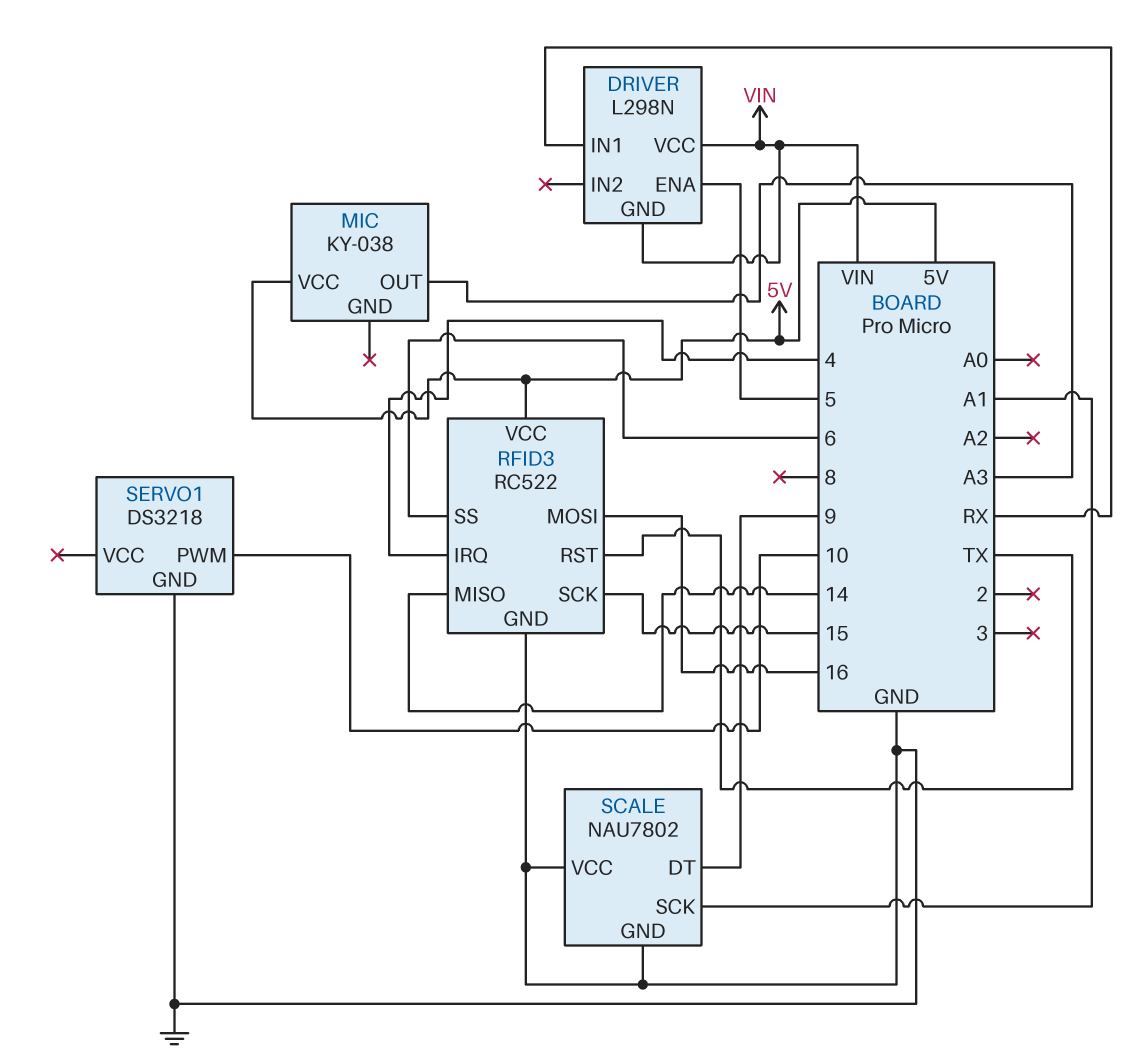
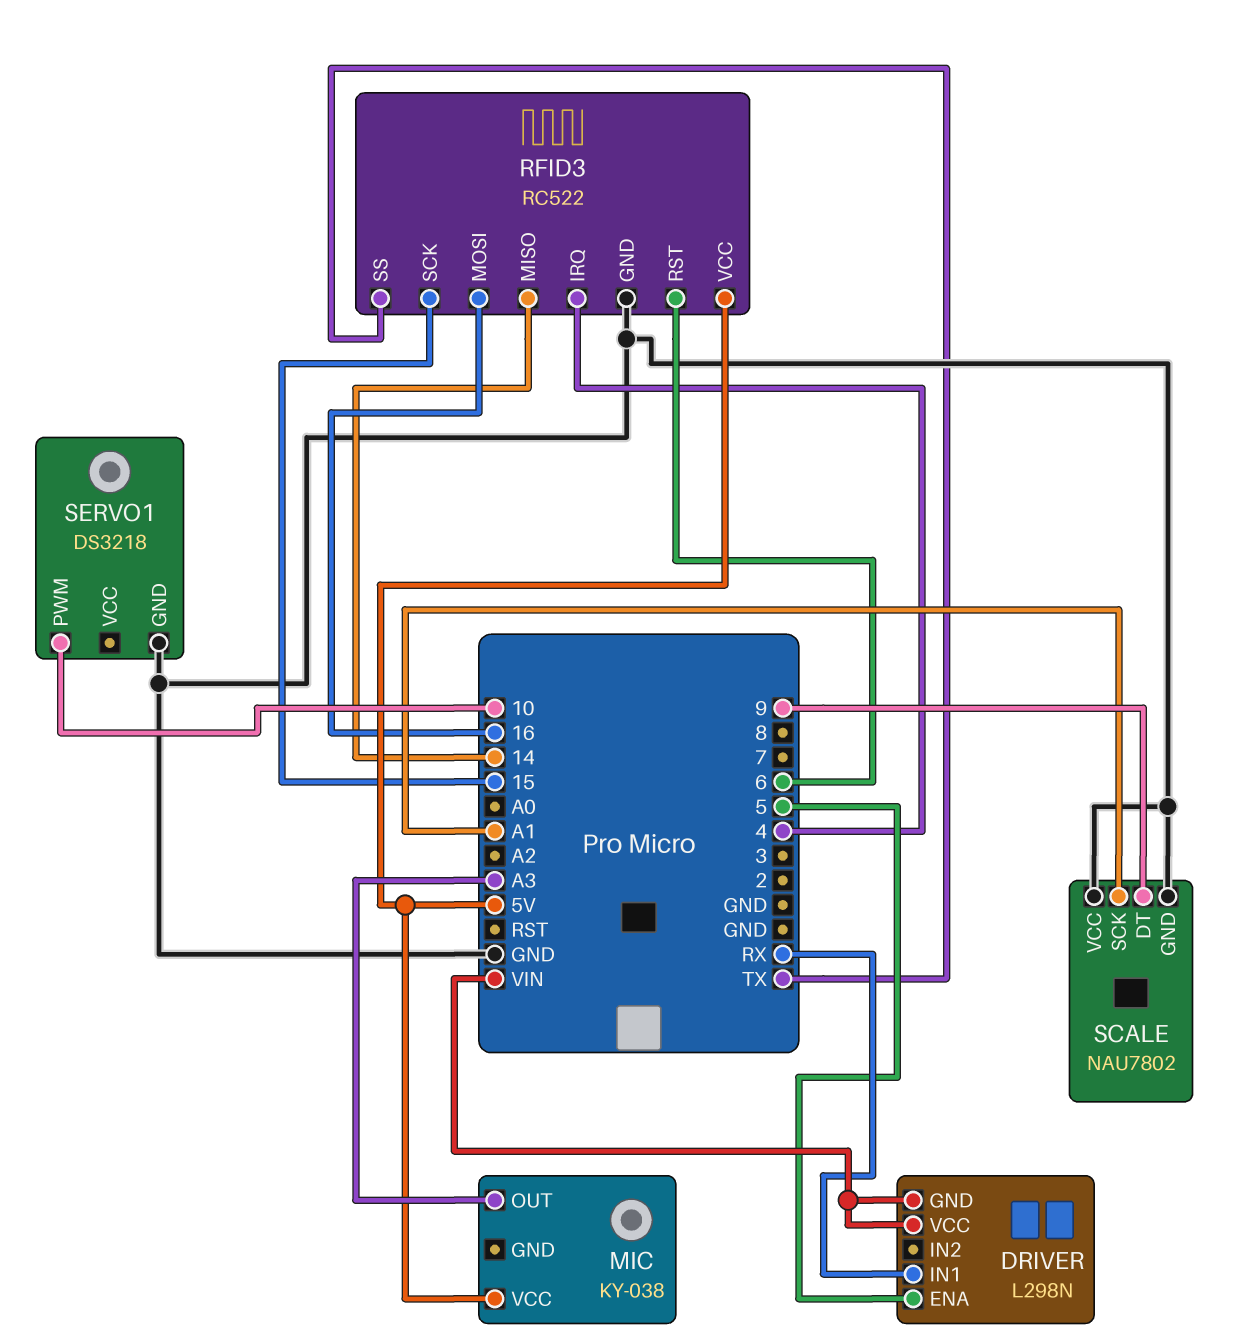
RFID3 pin RST: TX -> 6
RFID3 pin SS: 6 -> TX

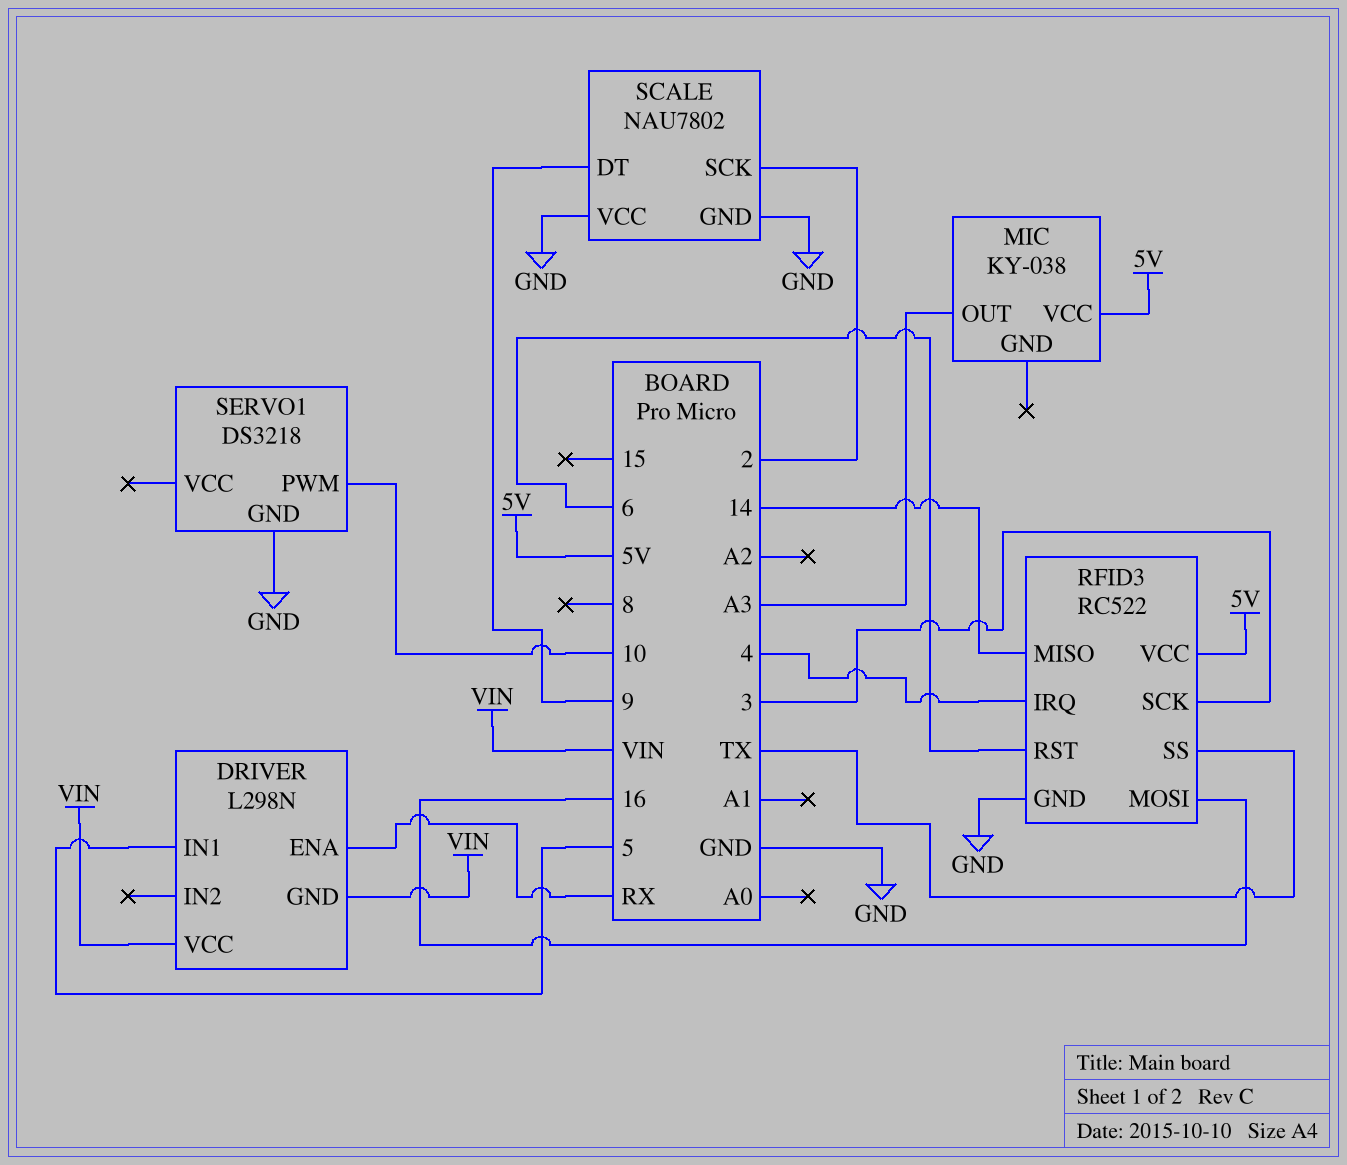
DRIVER pin ENA: 5 -> RX
DRIVER pin IN1: RX -> 5
RFID3 pin SCK: 15 -> 3
SCALE pin SCK: A1 -> 2

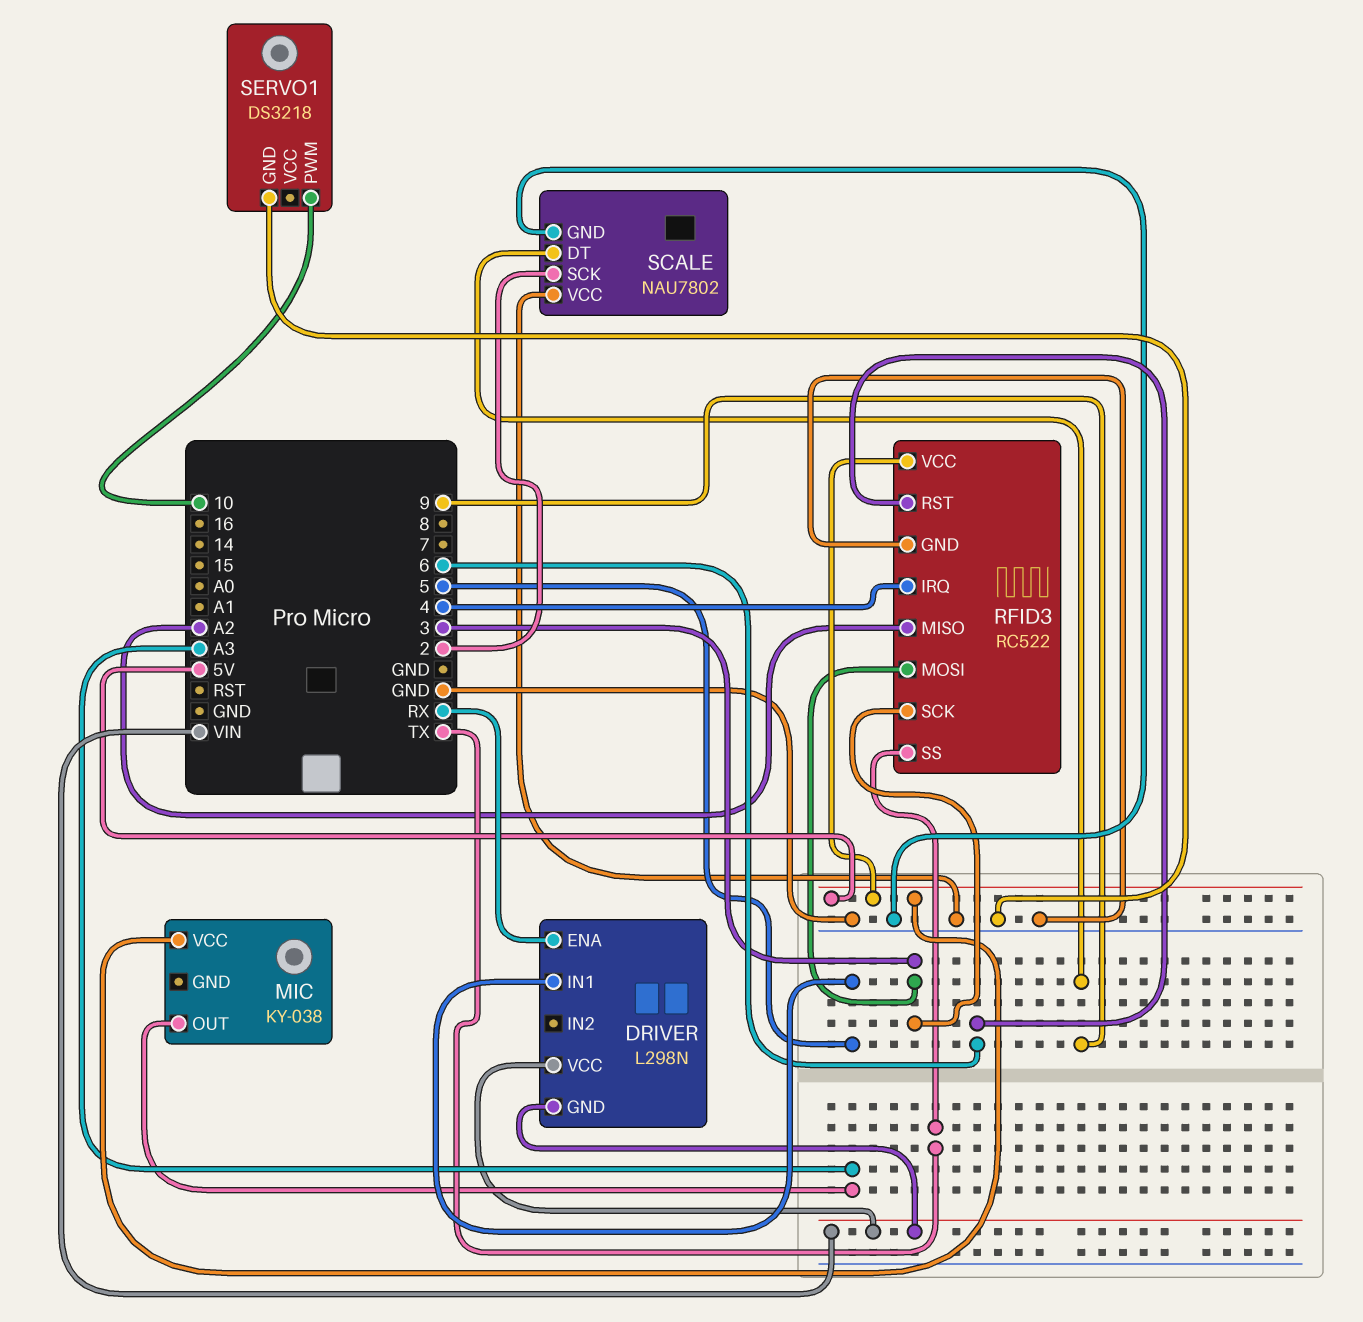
RFID3 pin MISO: 14 -> A2
RFID3 pin MOSI: 16 -> 3

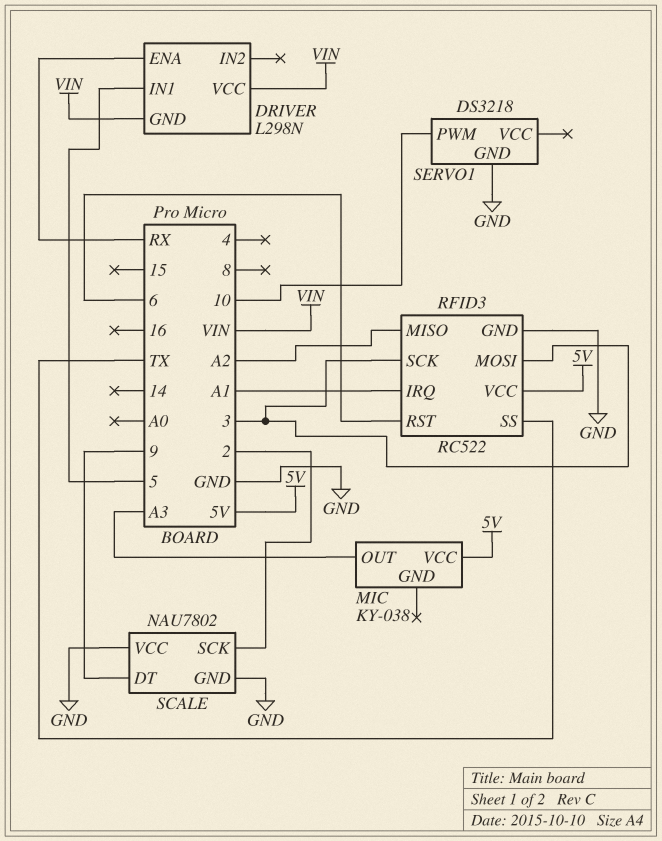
RFID3 pin IRQ: 4 -> A1

